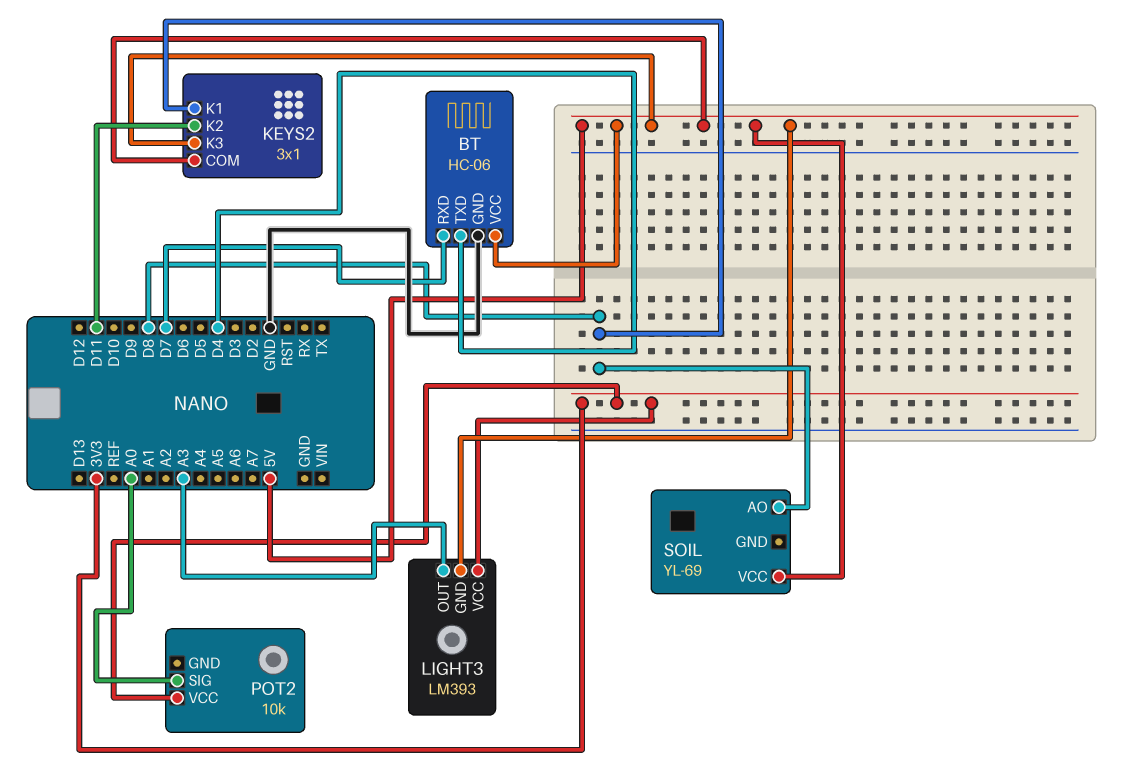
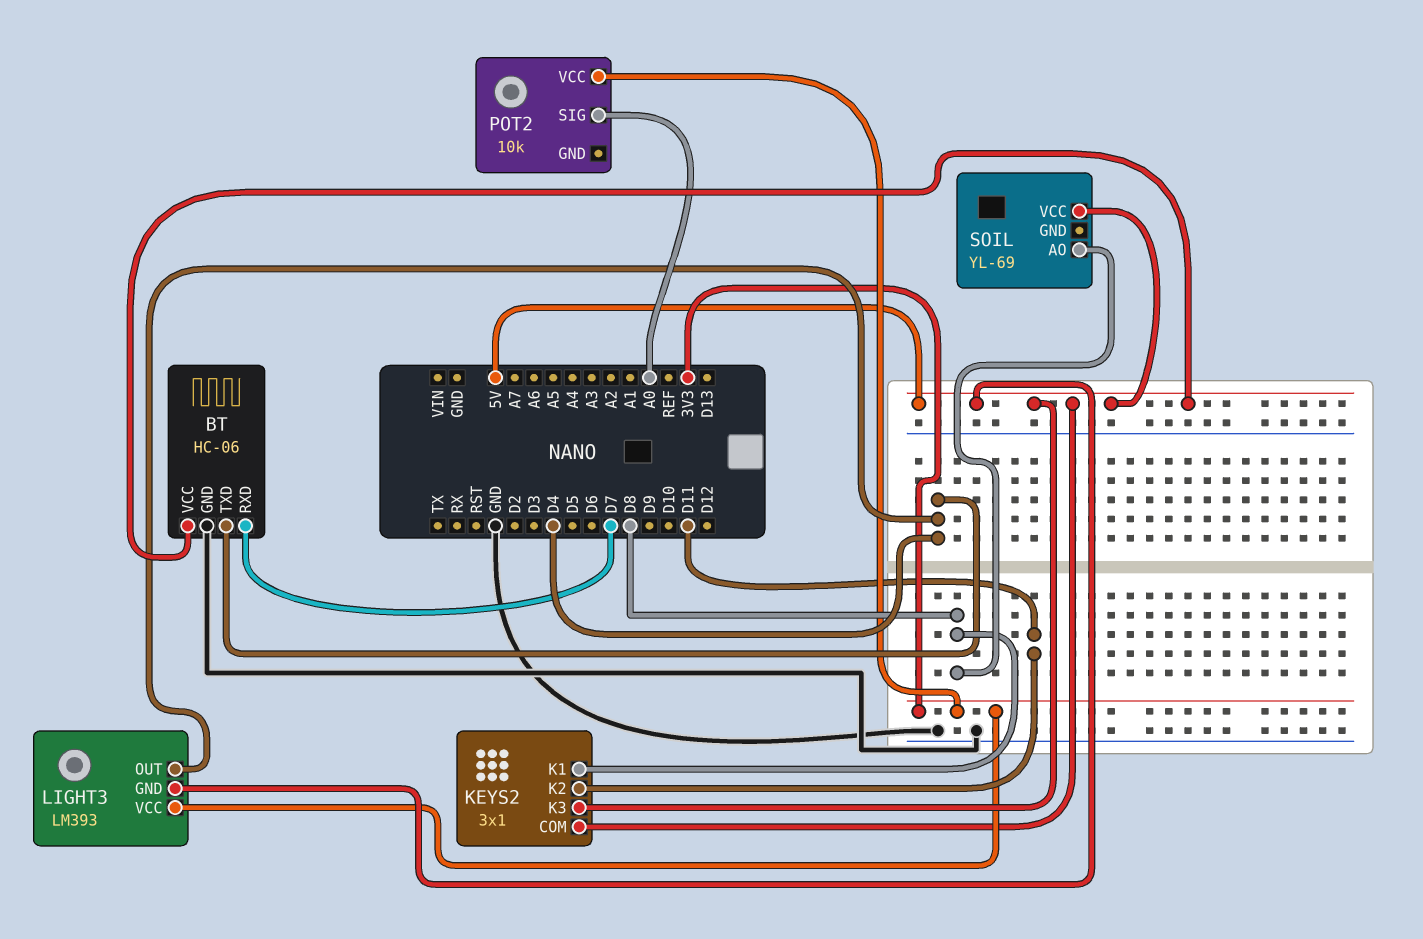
LIGHT3 pin OUT: A3 -> D4

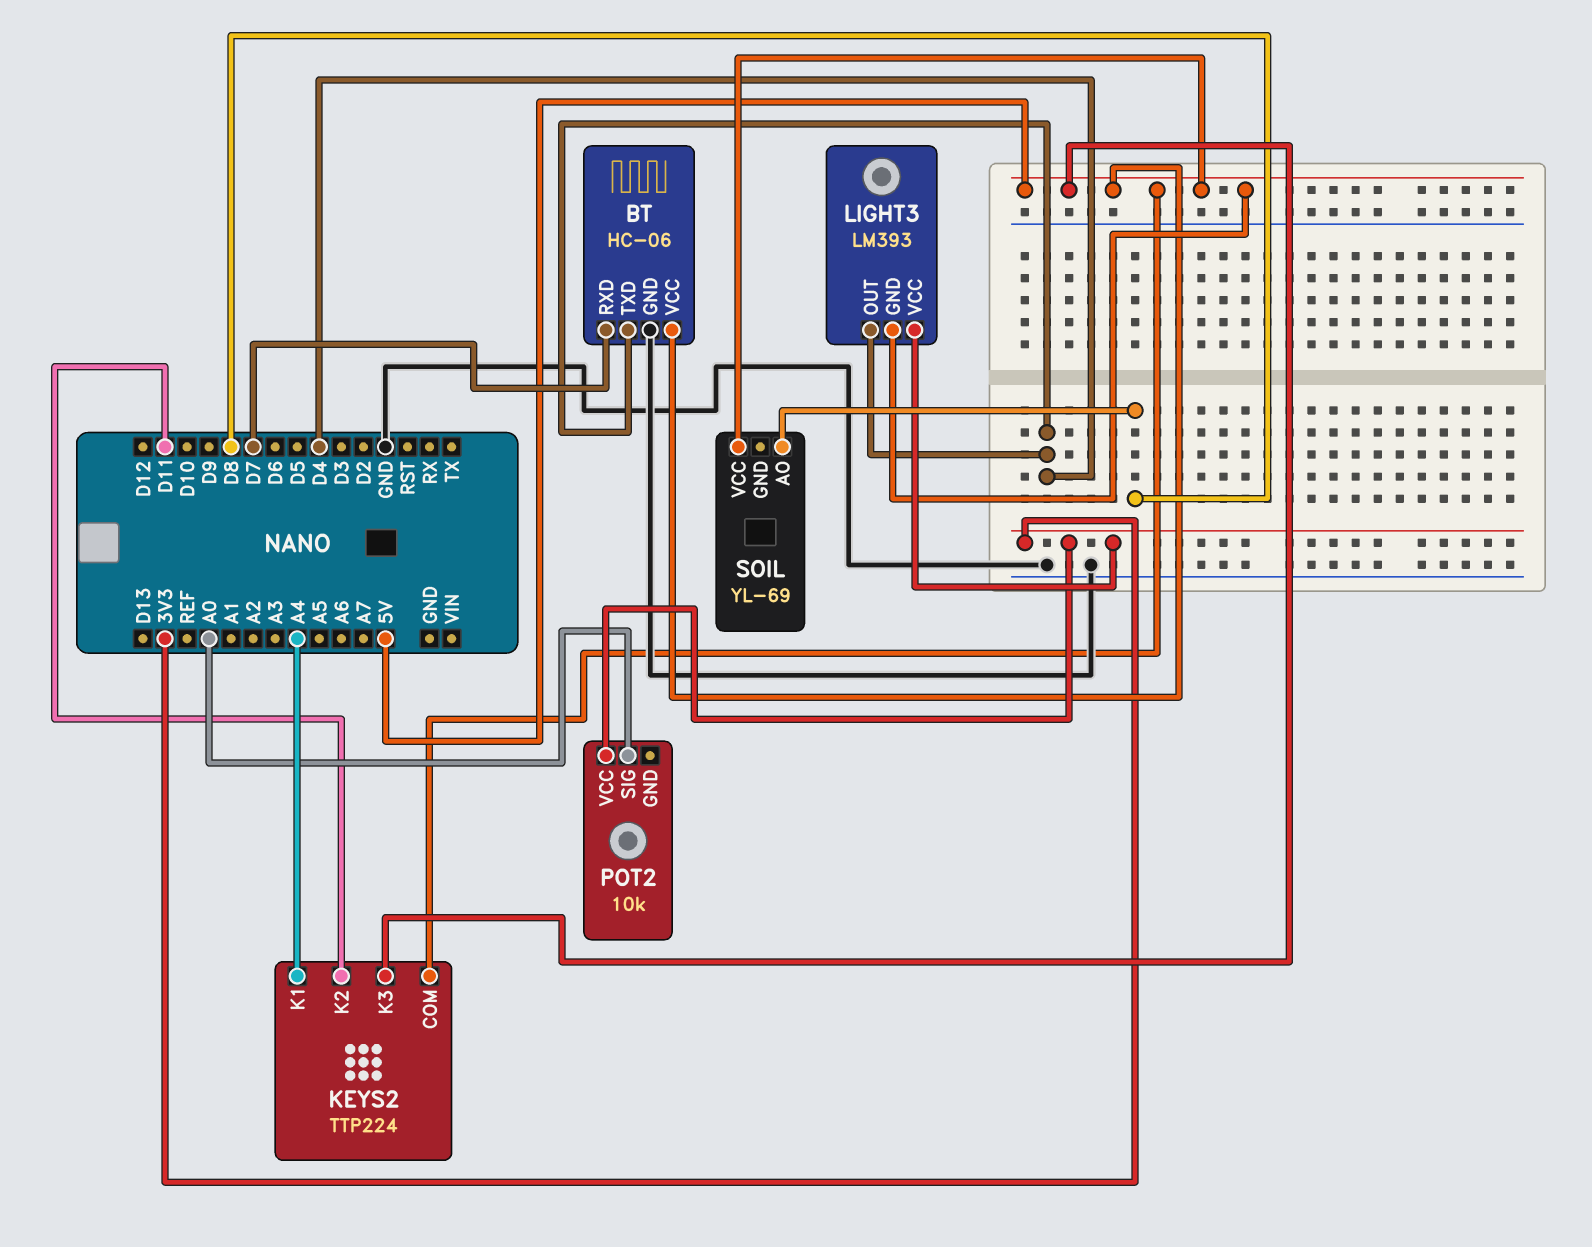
KEYS2: 3x1 -> TTP224
KEYS2 pin K1: D8 -> A4

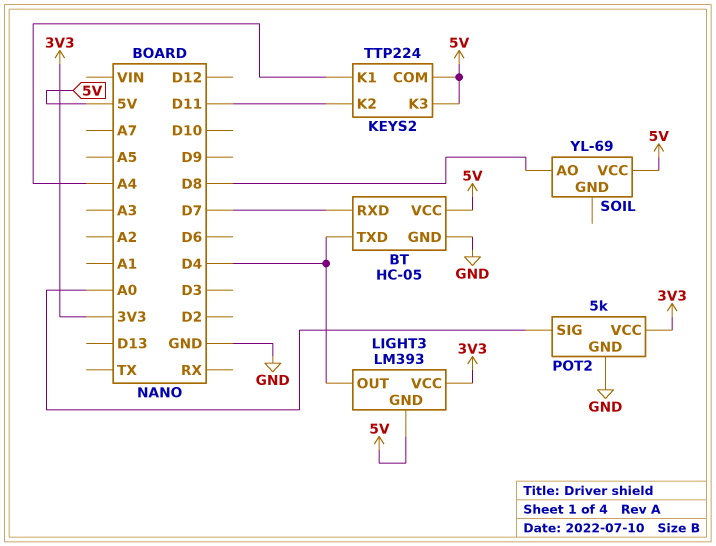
BT: HC-06 -> HC-05
POT2: 10k -> 5k
POT2 pin GND: none -> GND

